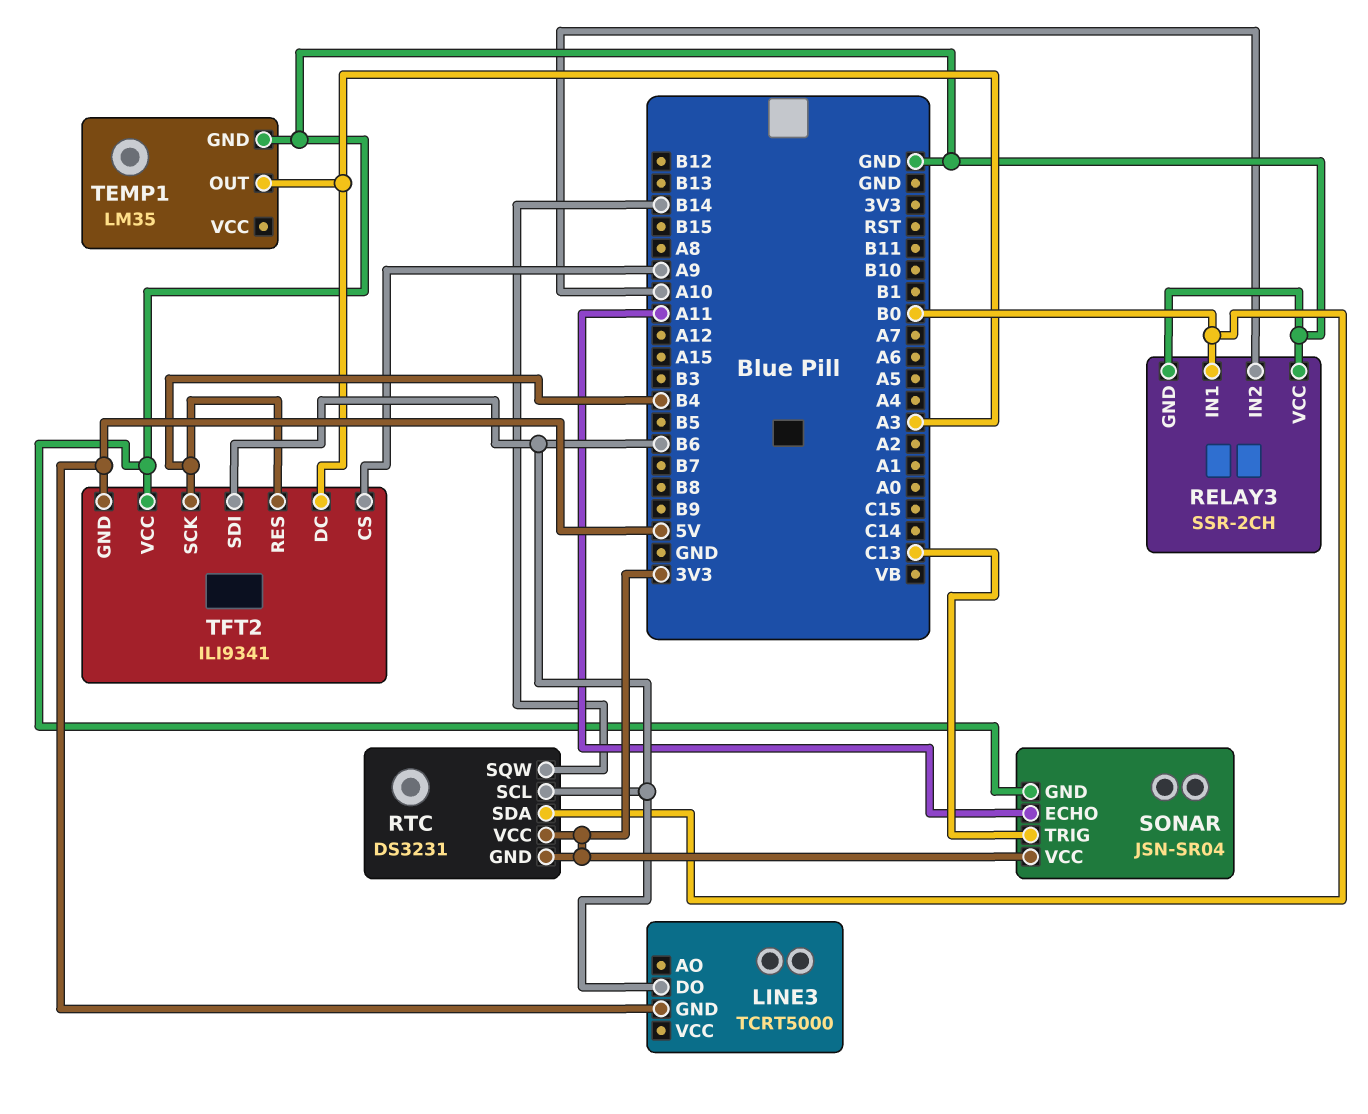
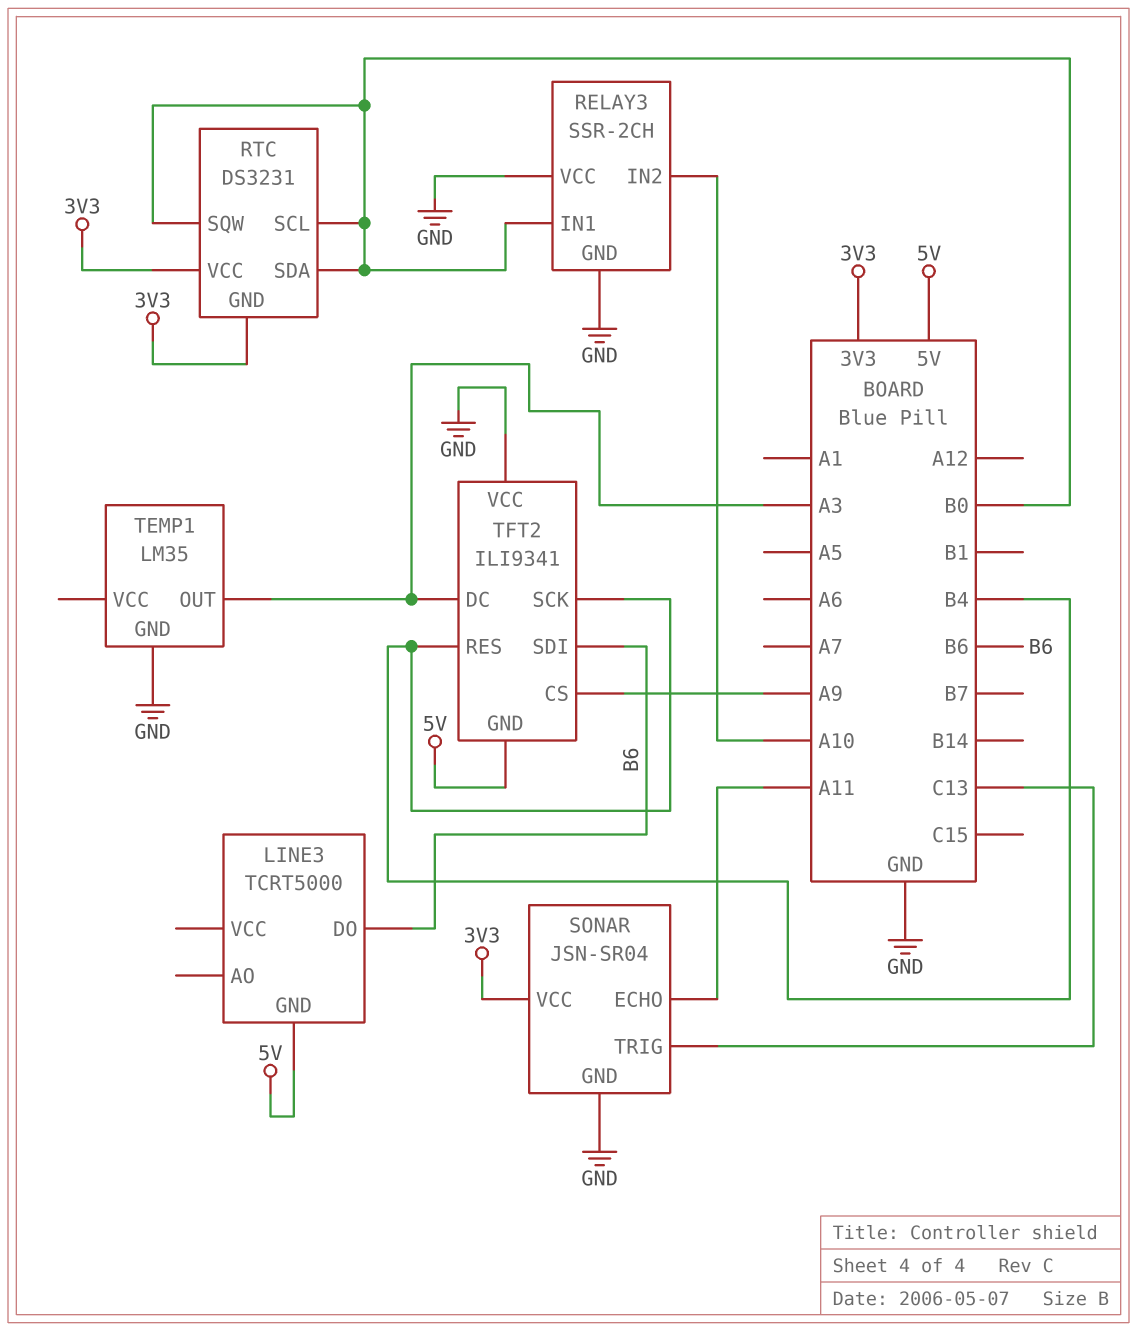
RTC pin SCL: B6 -> B0
RTC pin SQW: B14 -> B0

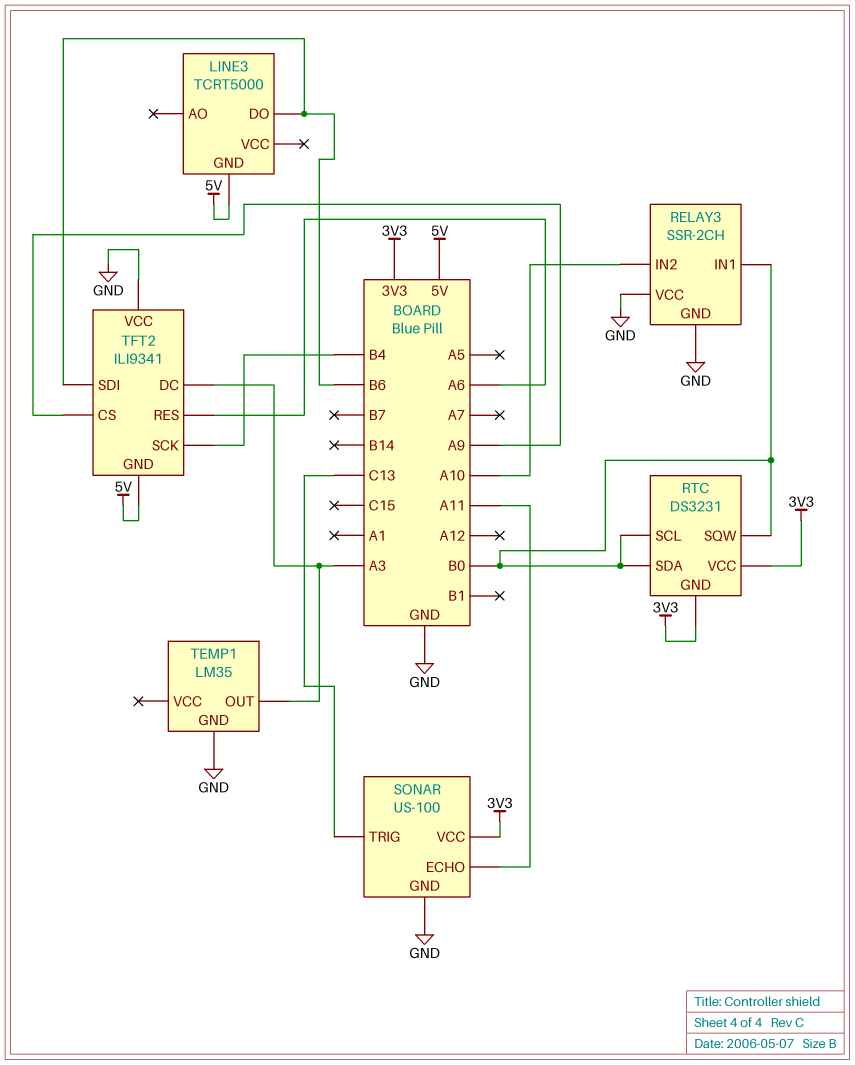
SONAR: JSN-SR04 -> US-100
TFT2 pin RES: B4 -> A6

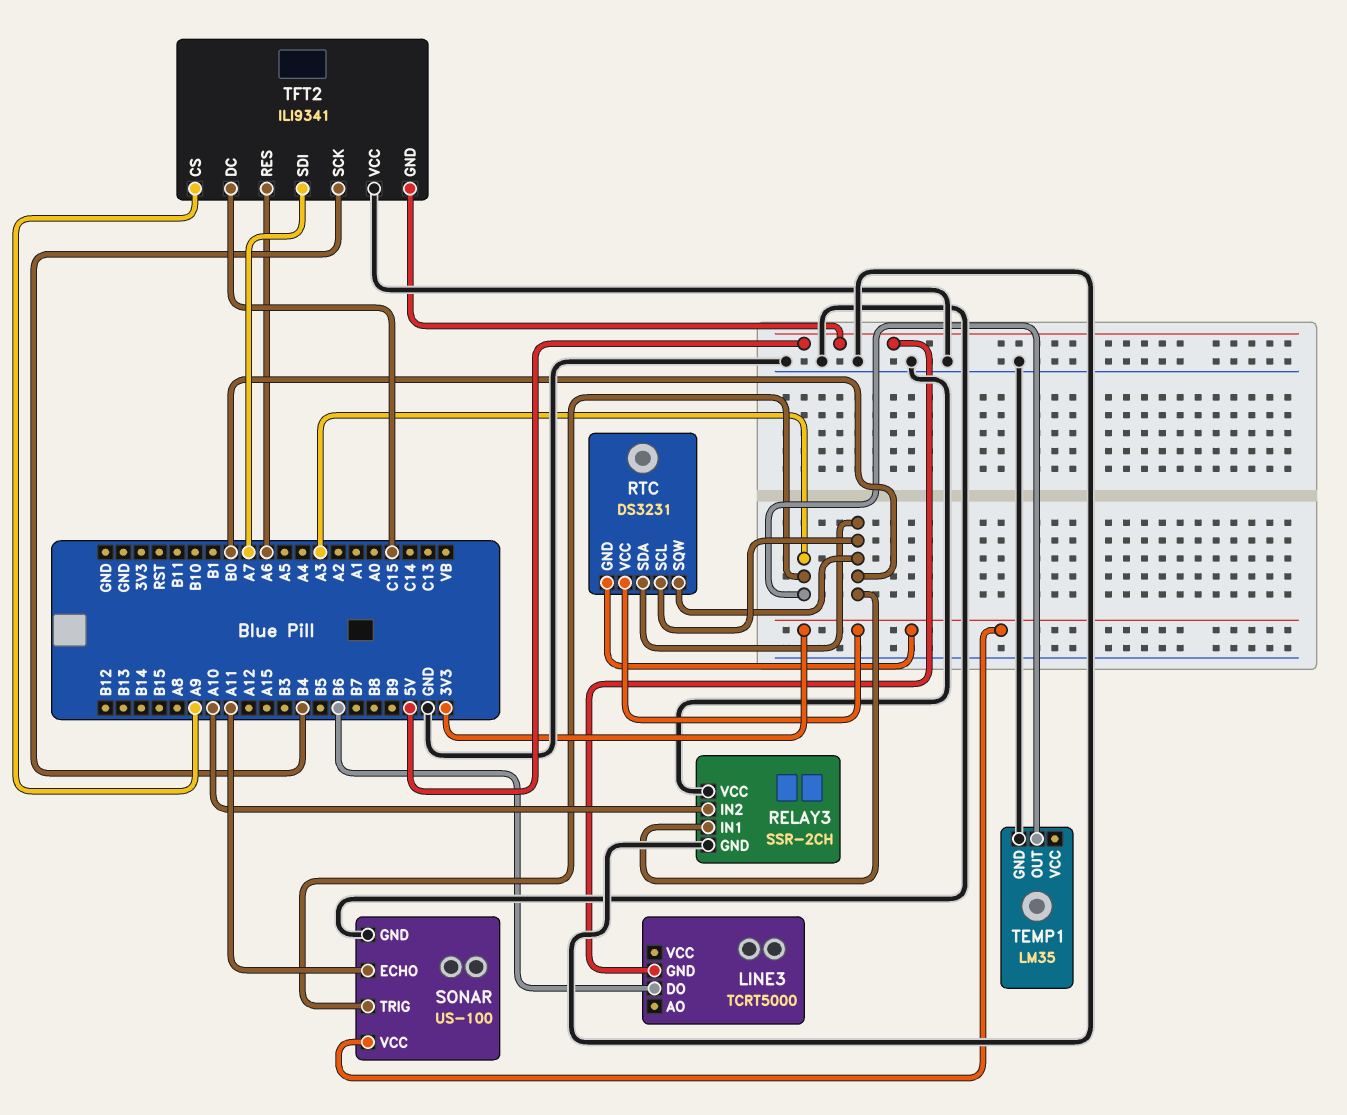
SONAR pin TRIG: C13 -> A3
TFT2 pin DC: A3 -> C15
TFT2 pin SDI: B6 -> A7

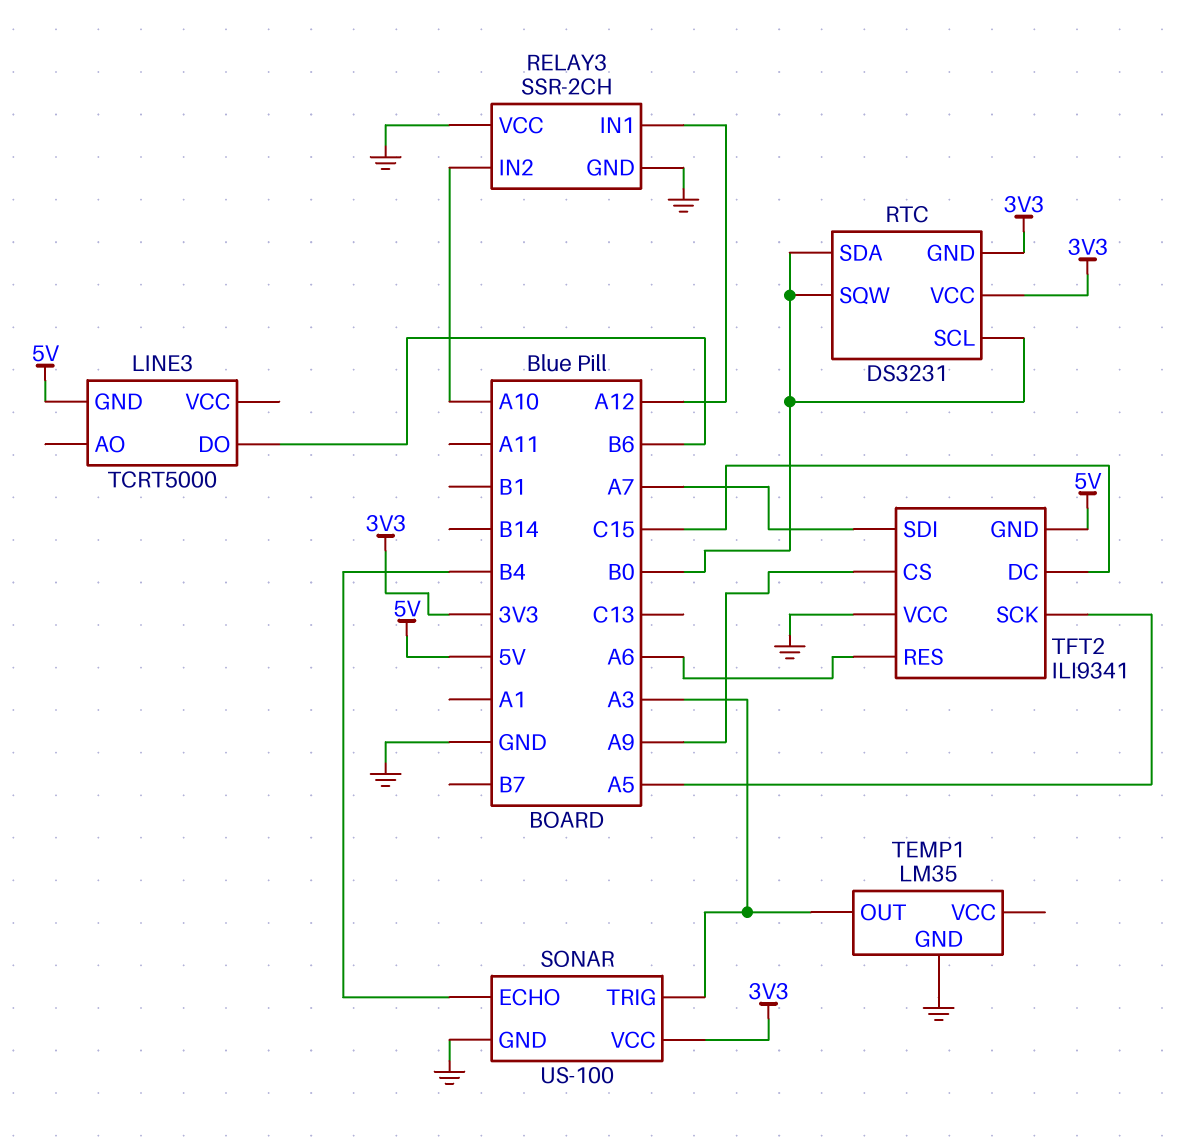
RELAY3 pin IN1: B0 -> A12
SONAR pin ECHO: A11 -> B4
TFT2 pin SCK: B4 -> A5

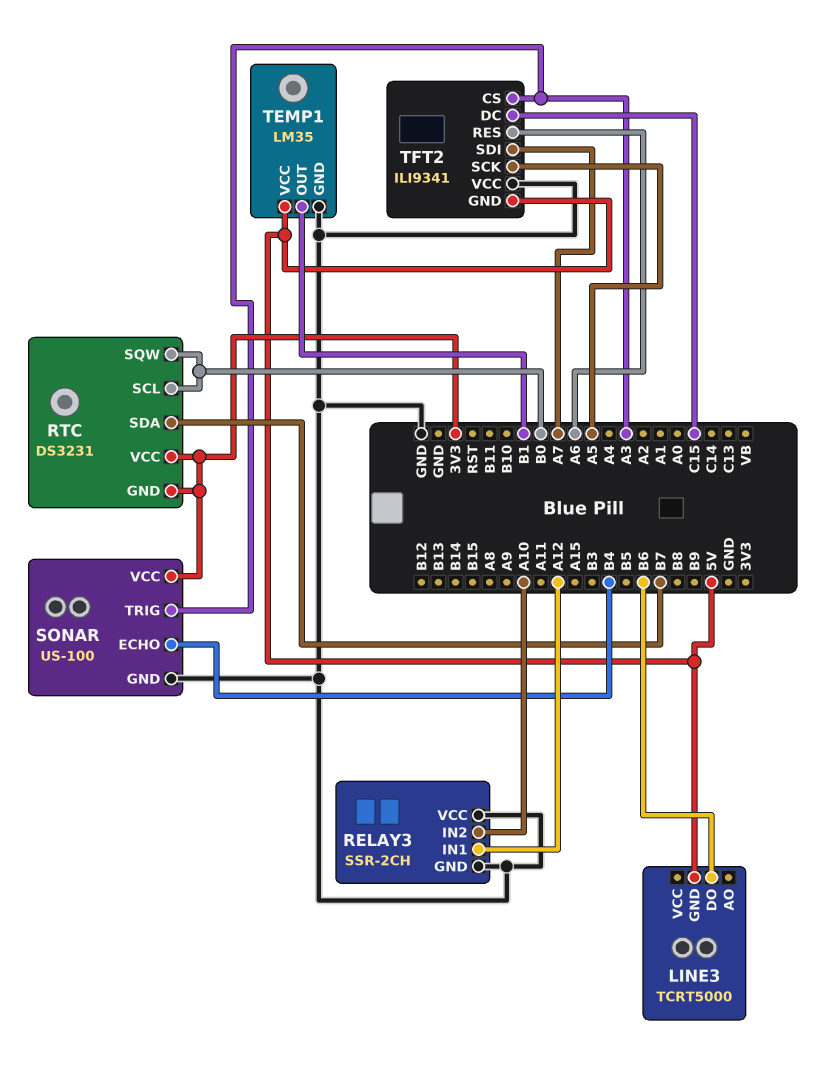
RTC pin SDA: B0 -> B7
TEMP1 pin OUT: A3 -> B1
TEMP1 pin VCC: none -> 5V
TFT2 pin CS: A9 -> A3

